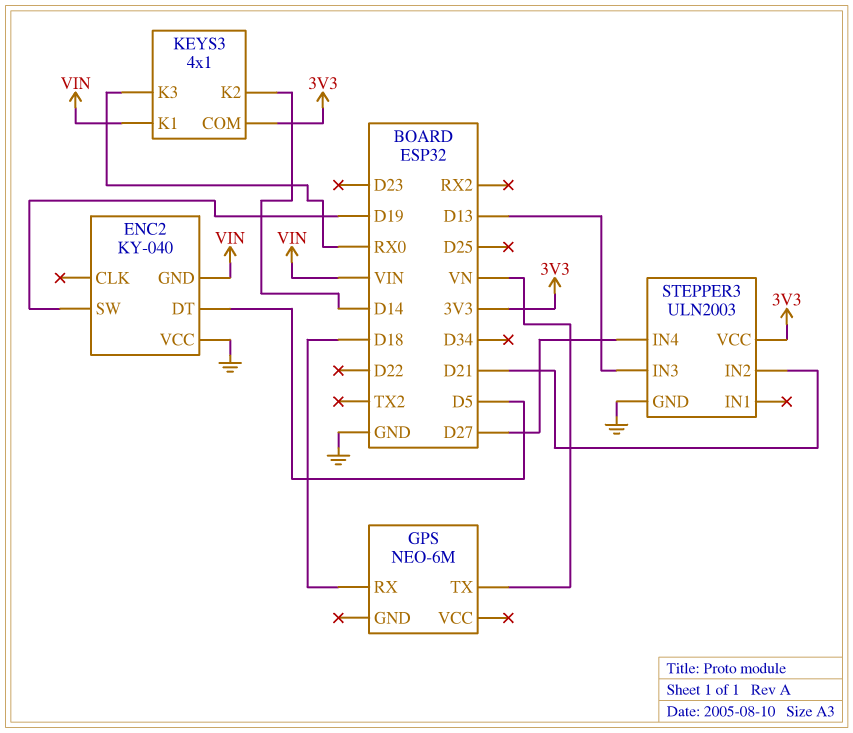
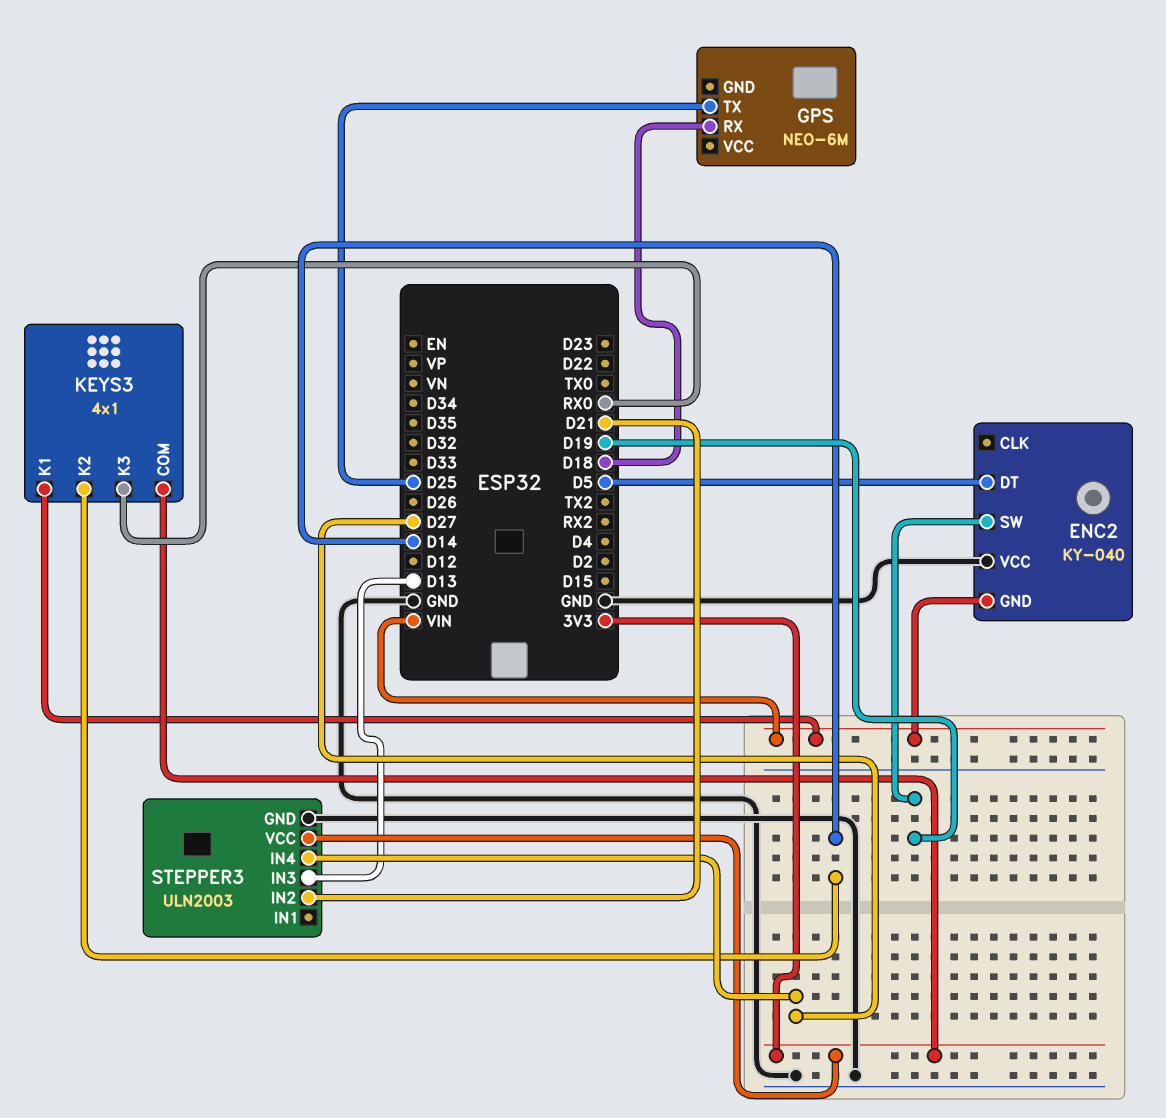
GPS pin TX: VN -> D25

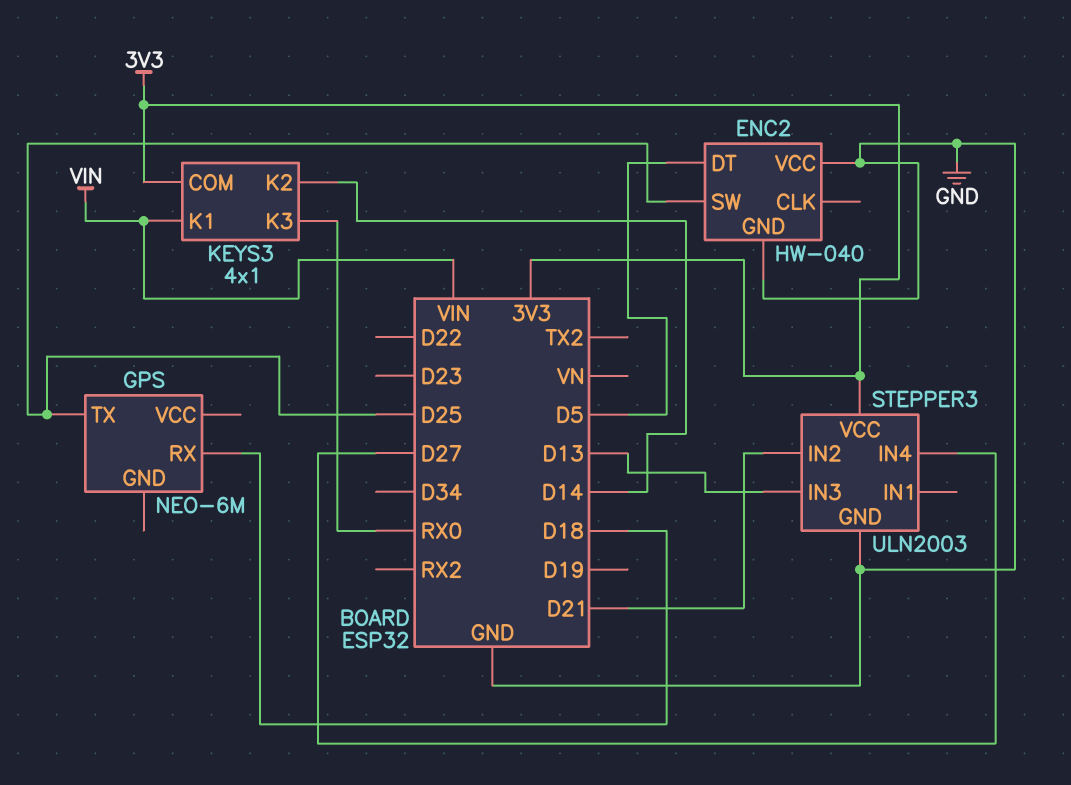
ENC2: KY-040 -> HW-040
ENC2 pin GND: VIN -> GND
ENC2 pin SW: D19 -> D25

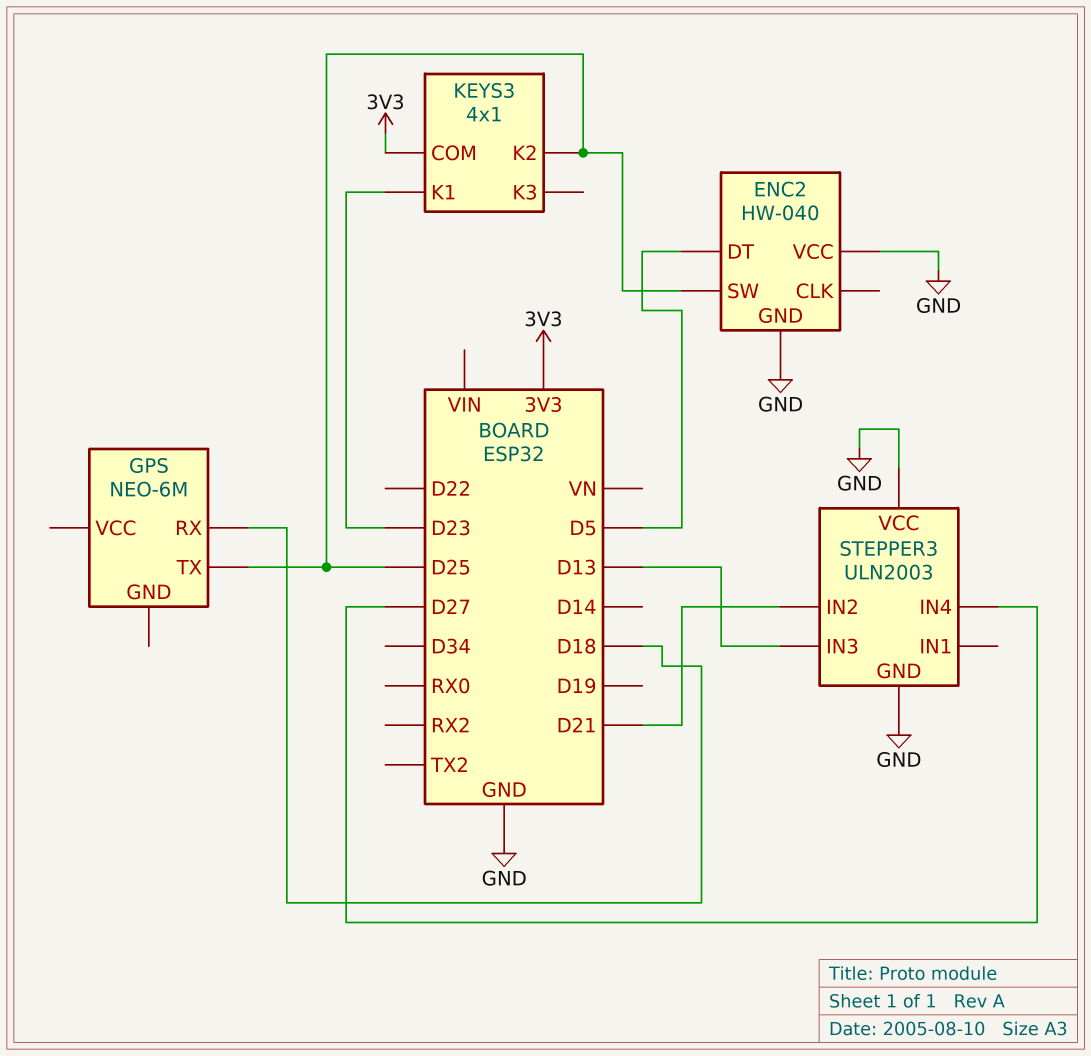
KEYS3 pin K1: VIN -> D23
KEYS3 pin K2: D14 -> D25
KEYS3 pin K3: RX0 -> none
STEPPER3 pin VCC: 3V3 -> GND

